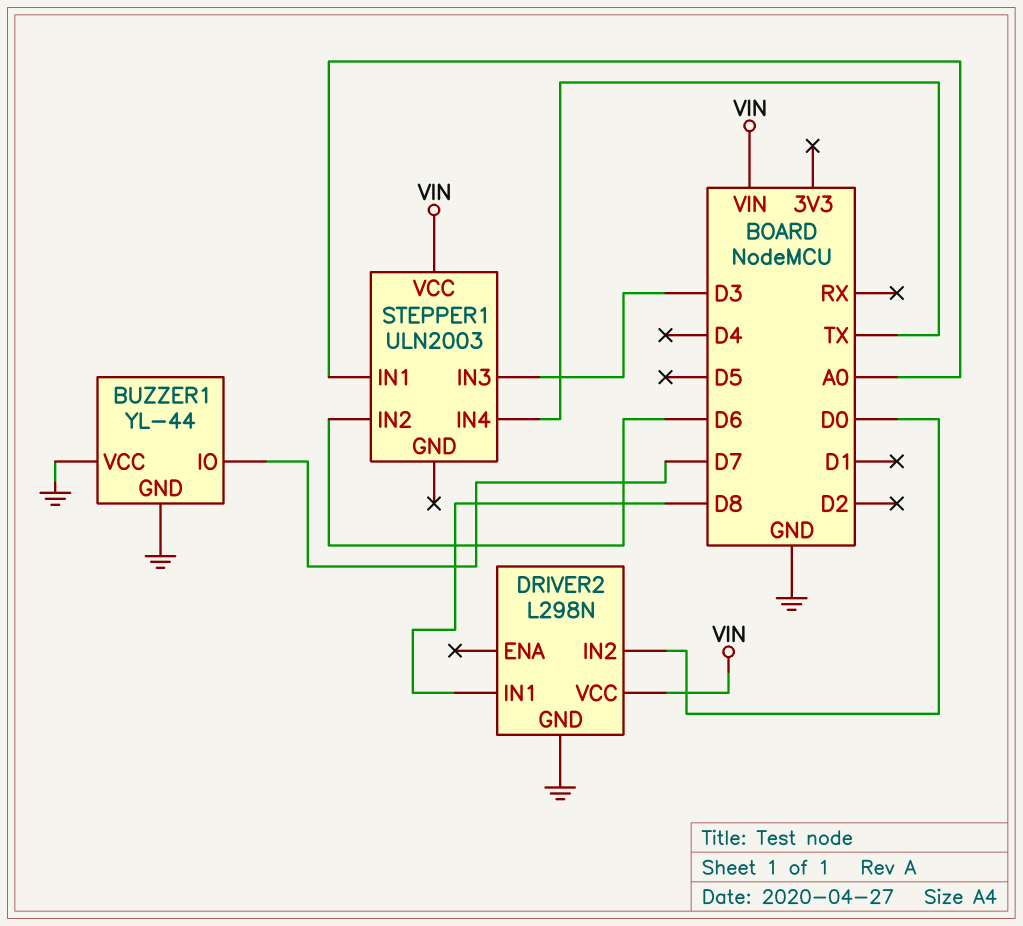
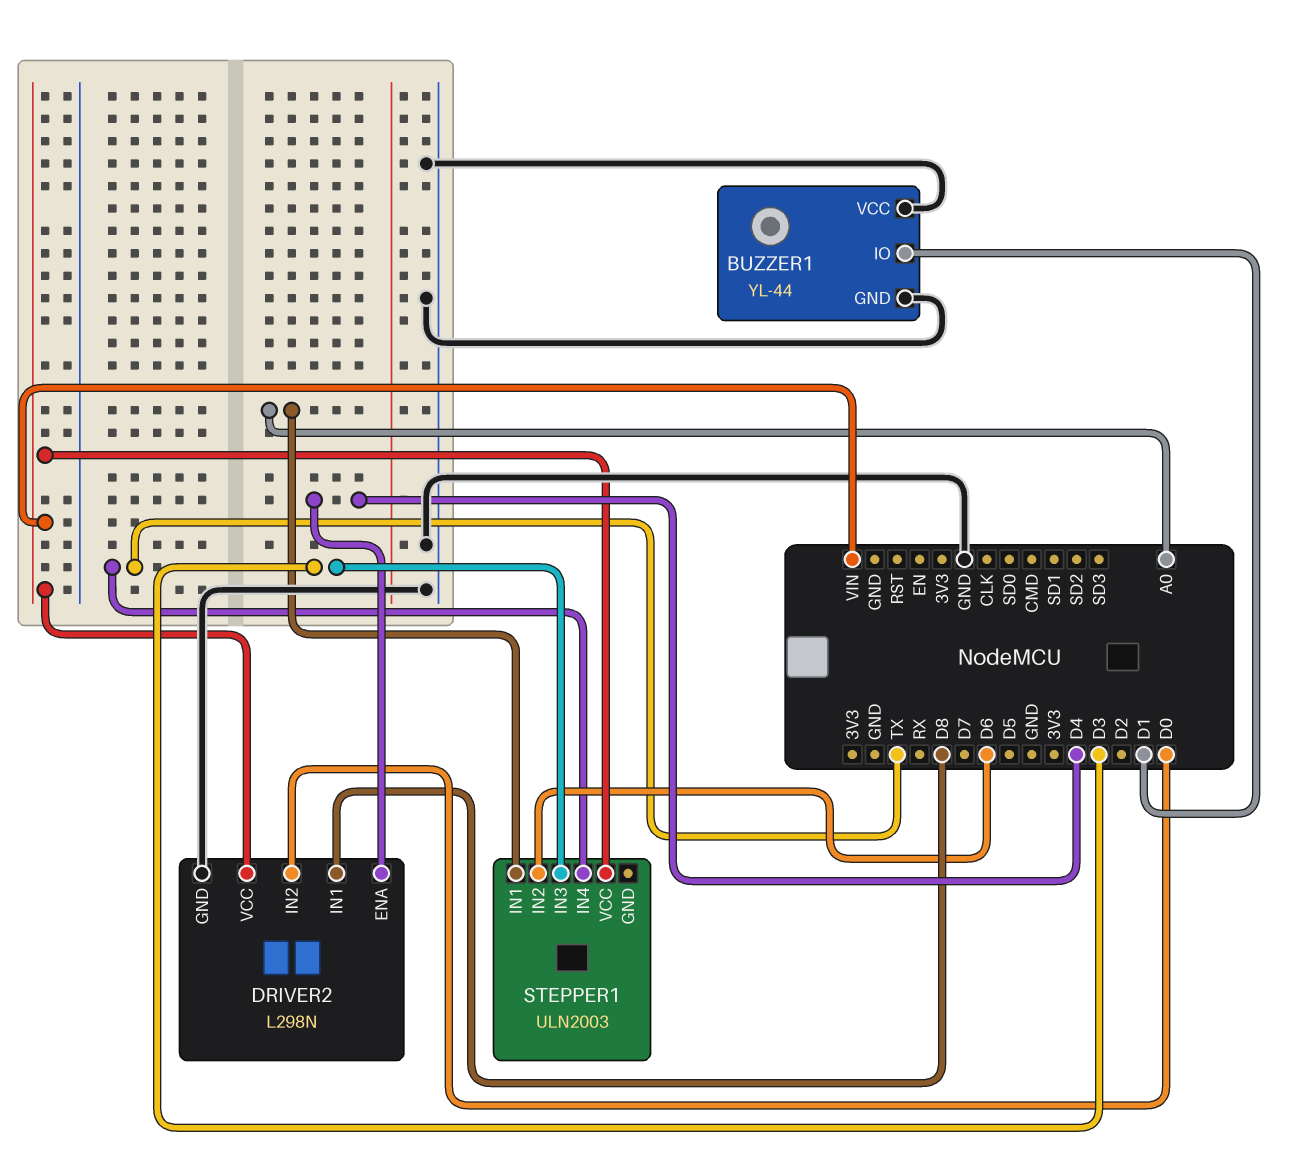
BUZZER1 pin IO: D7 -> D1
DRIVER2 pin ENA: none -> D4

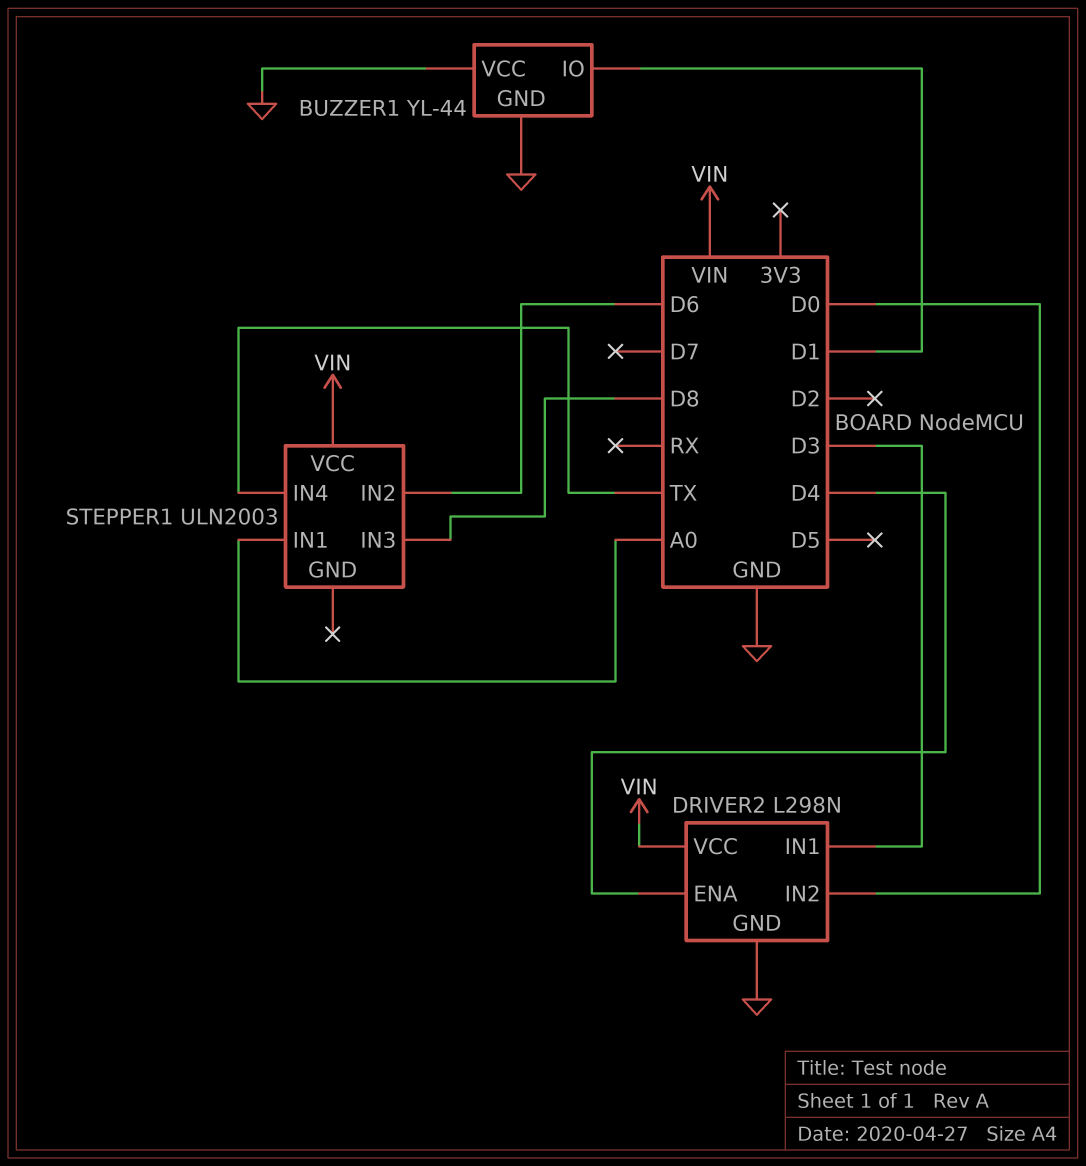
DRIVER2 pin IN1: D8 -> D3
STEPPER1 pin IN3: D3 -> D8

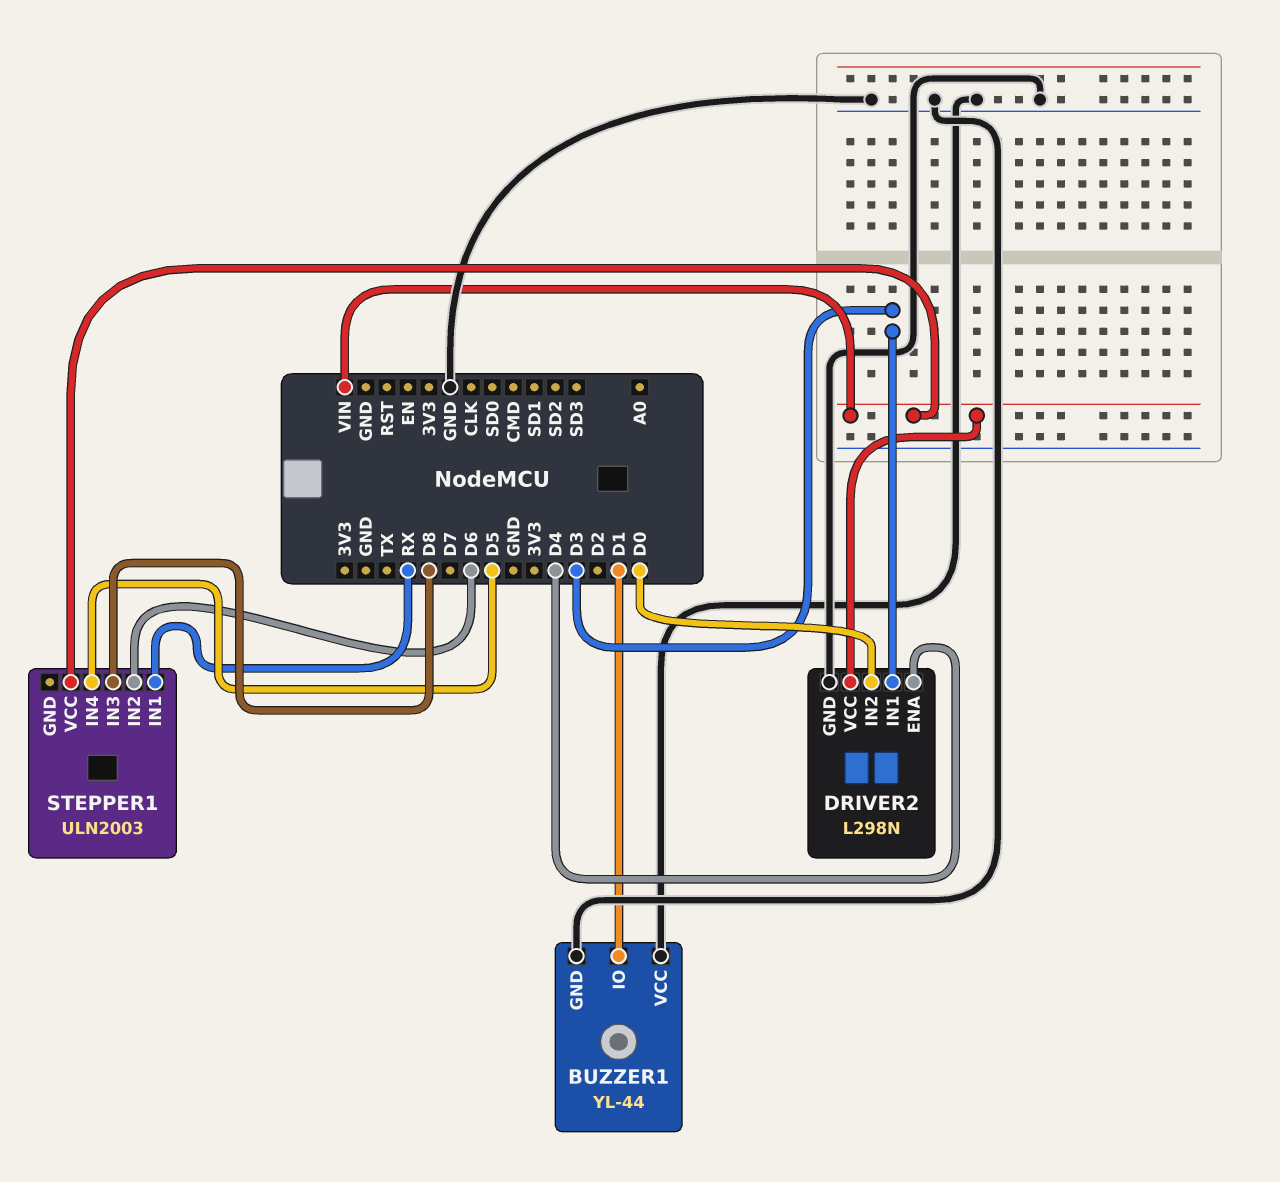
STEPPER1 pin IN1: A0 -> RX
STEPPER1 pin IN4: TX -> D5

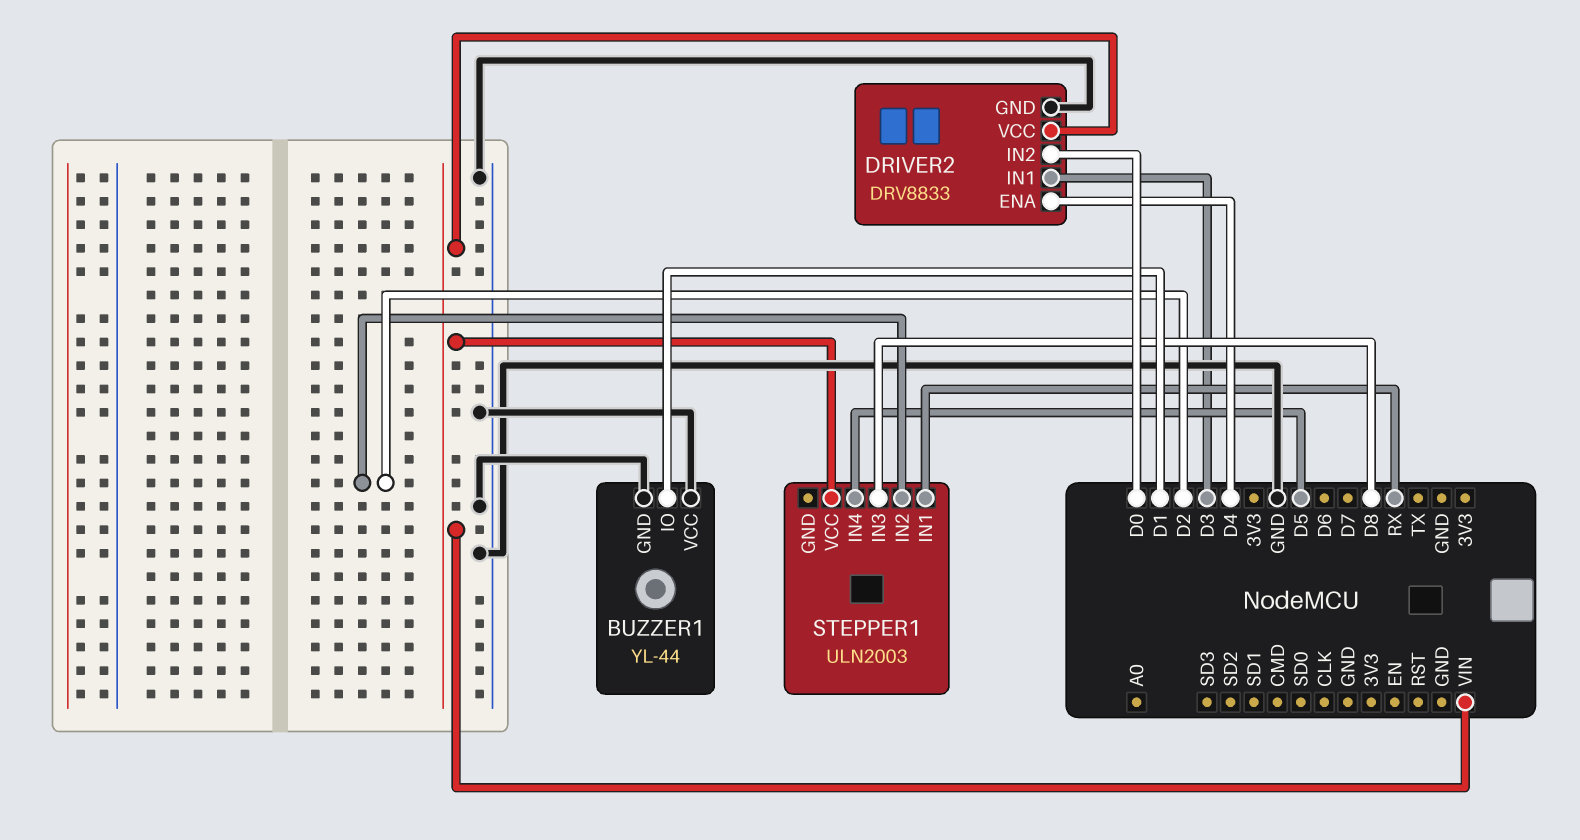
DRIVER2: L298N -> DRV8833
STEPPER1 pin IN2: D6 -> D2

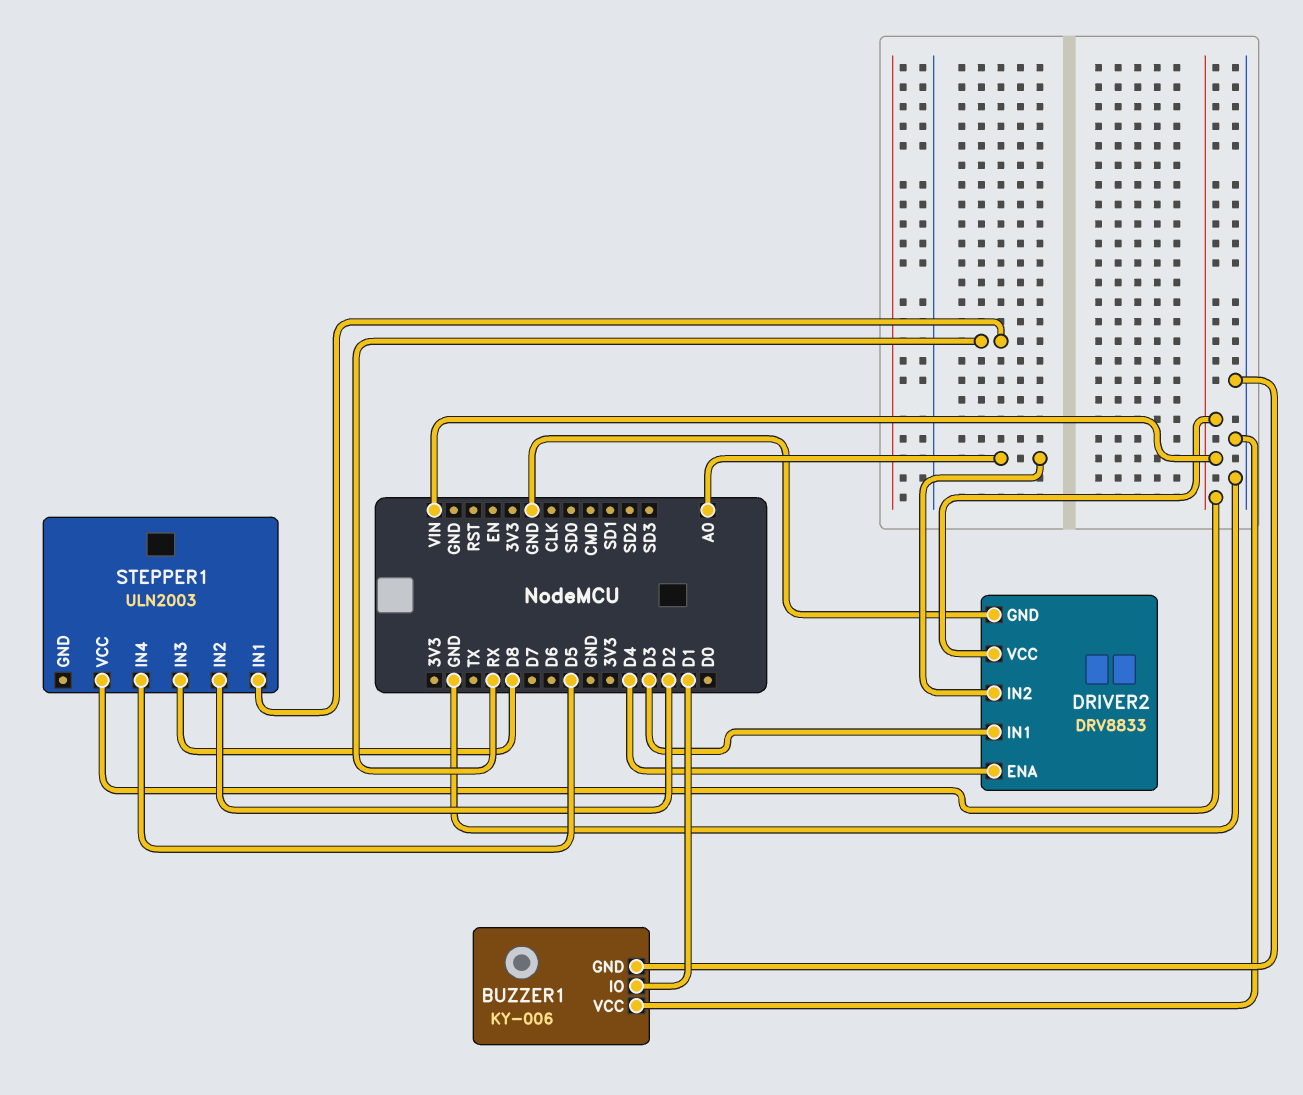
BUZZER1: YL-44 -> KY-006
DRIVER2 pin IN2: D0 -> A0

